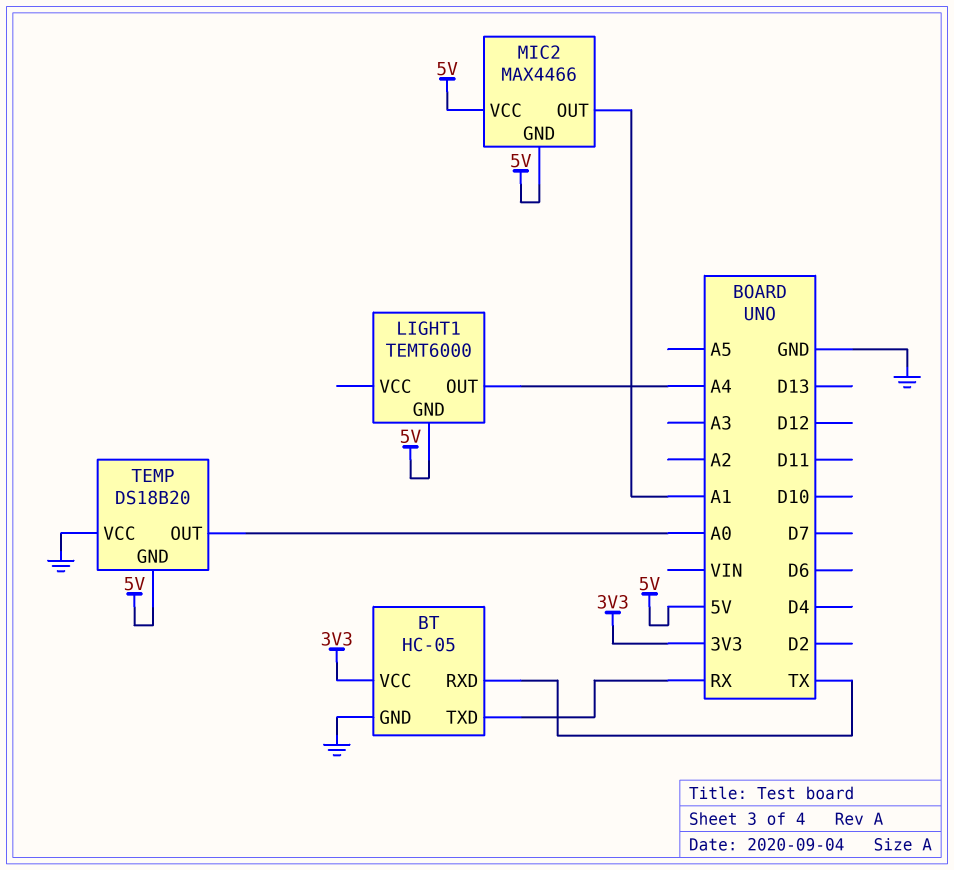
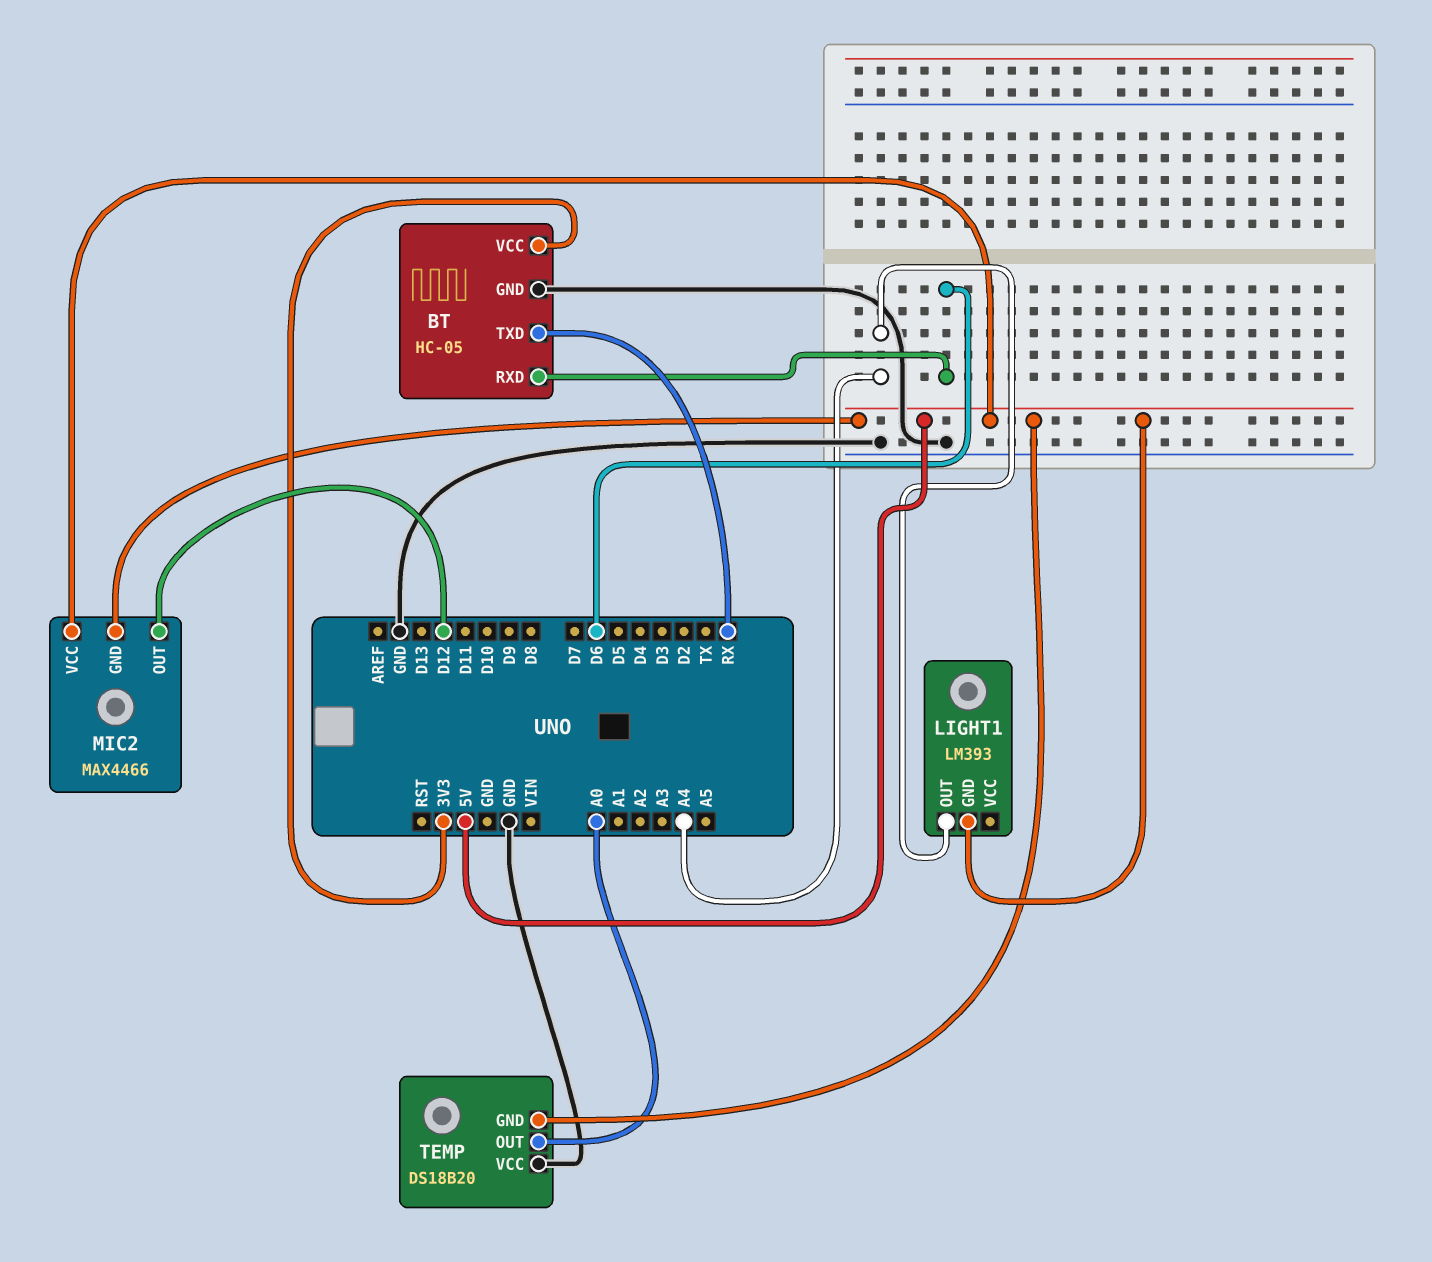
BT pin RXD: TX -> D6
LIGHT1: TEMT6000 -> LM393
MIC2 pin OUT: A1 -> D12

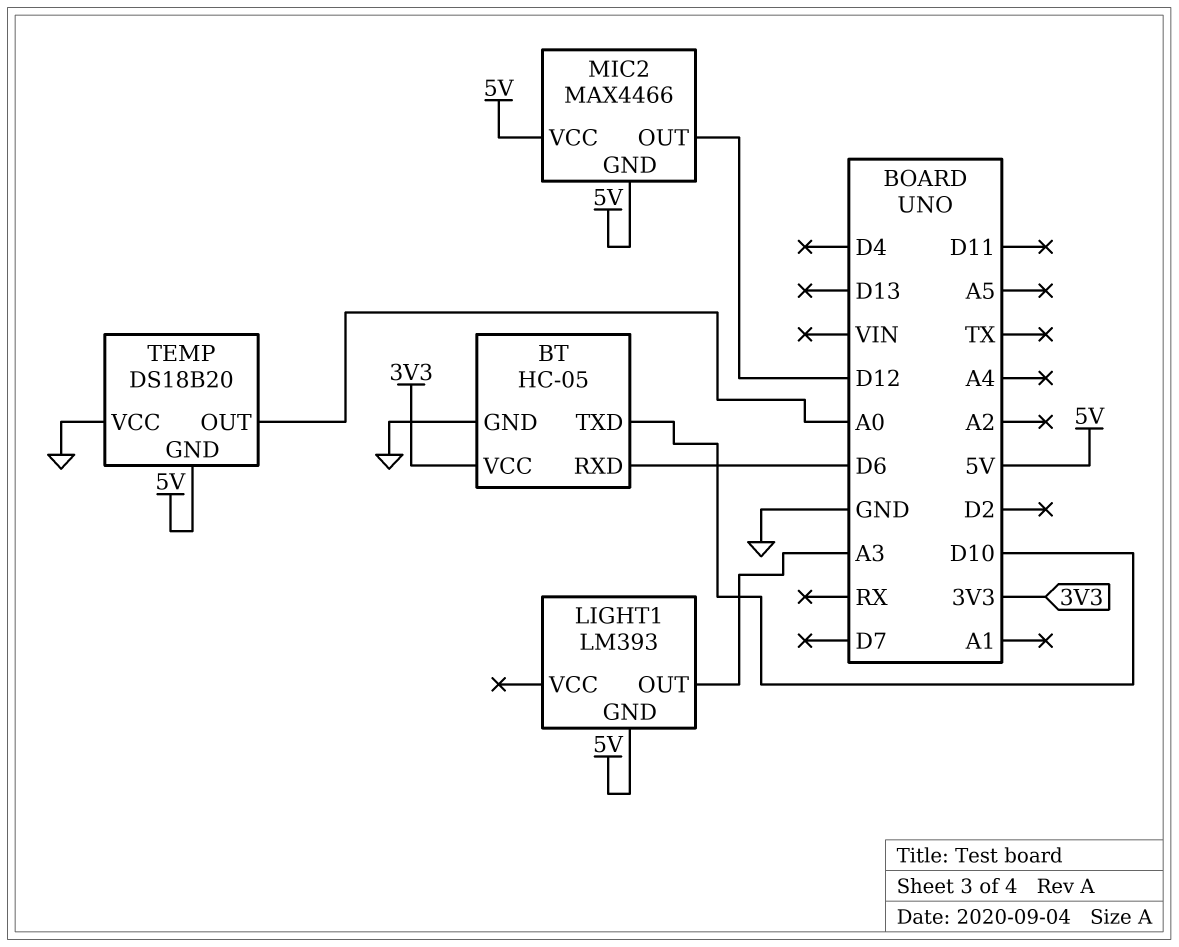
BT pin TXD: RX -> D10
LIGHT1 pin OUT: A4 -> A3

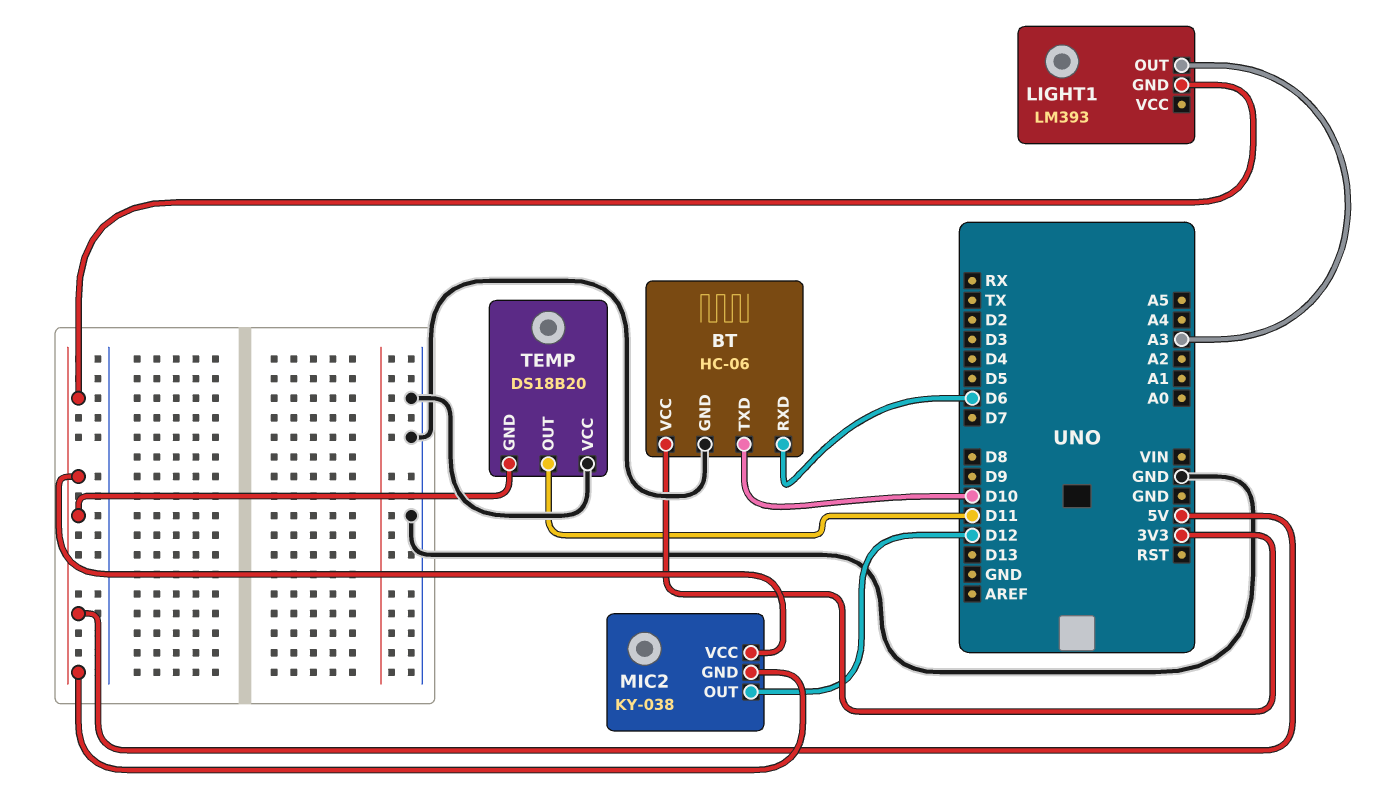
BT: HC-05 -> HC-06
MIC2: MAX4466 -> KY-038
TEMP pin OUT: A0 -> D11

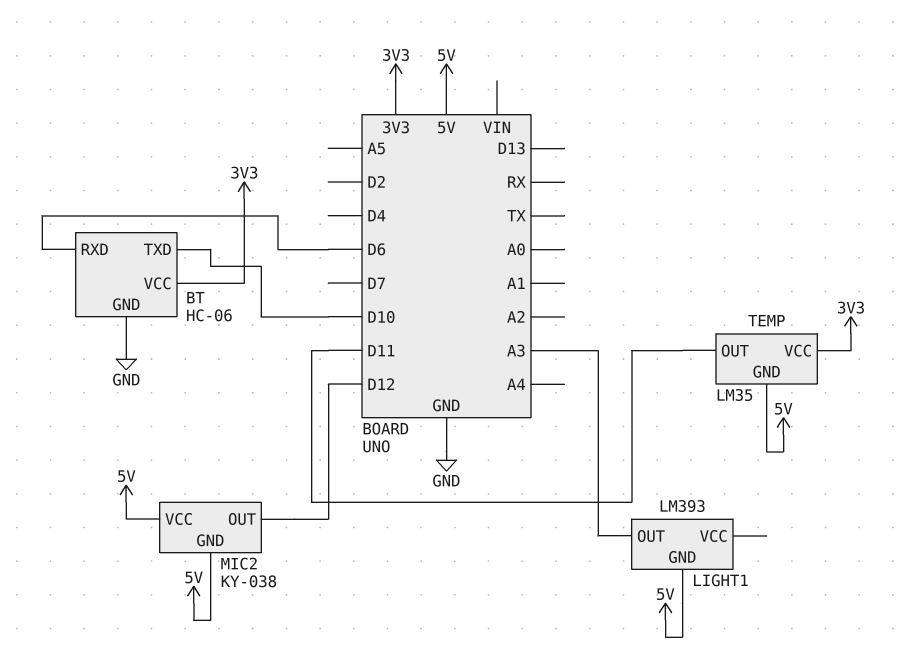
TEMP: DS18B20 -> LM35
TEMP pin VCC: GND -> 3V3

